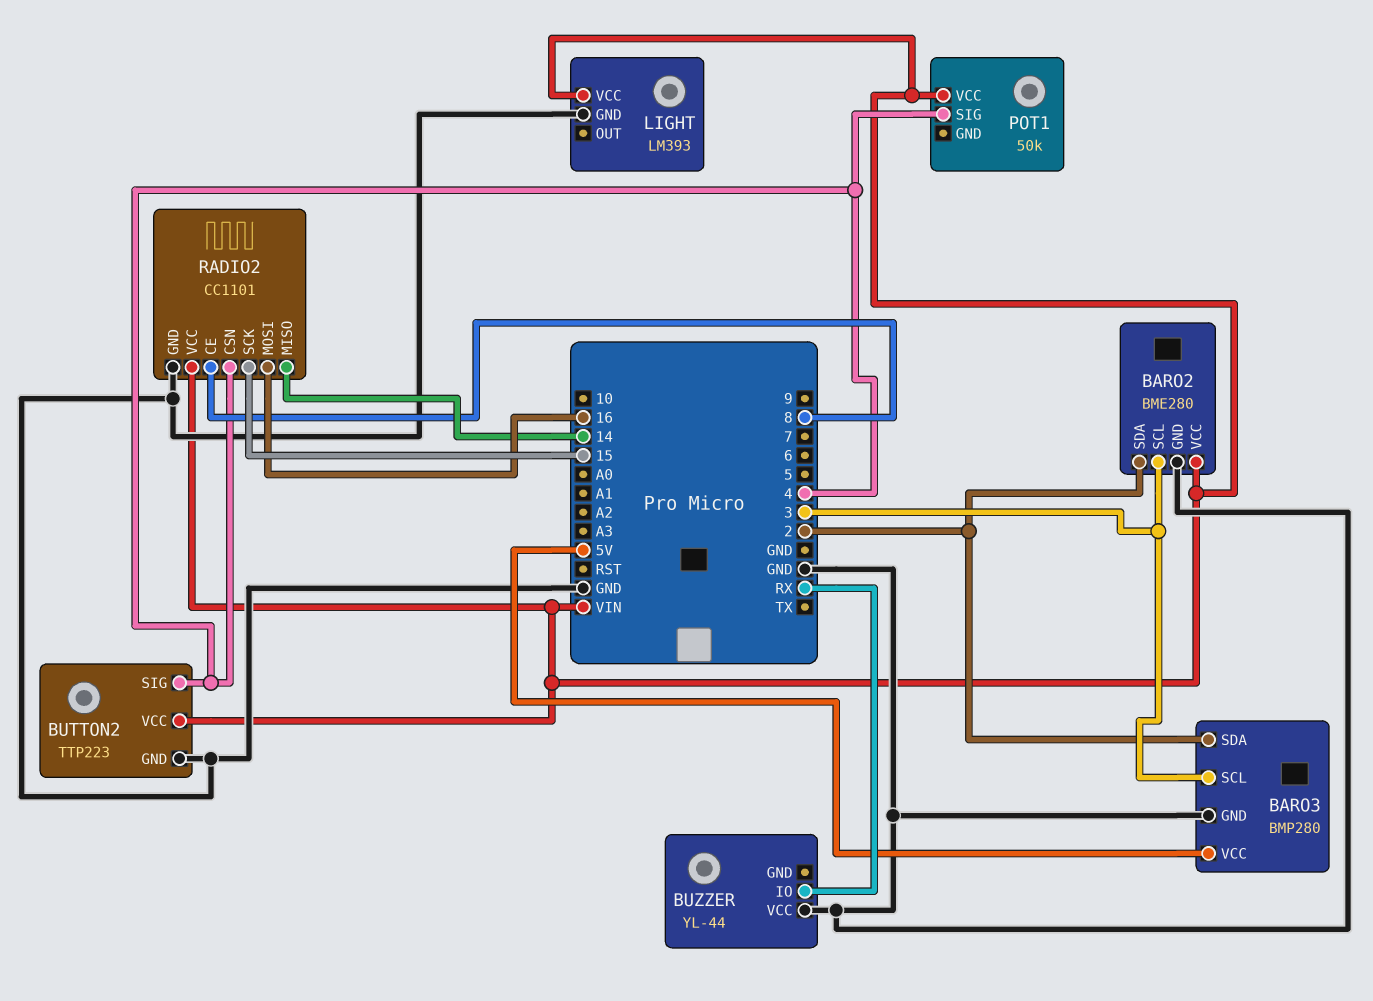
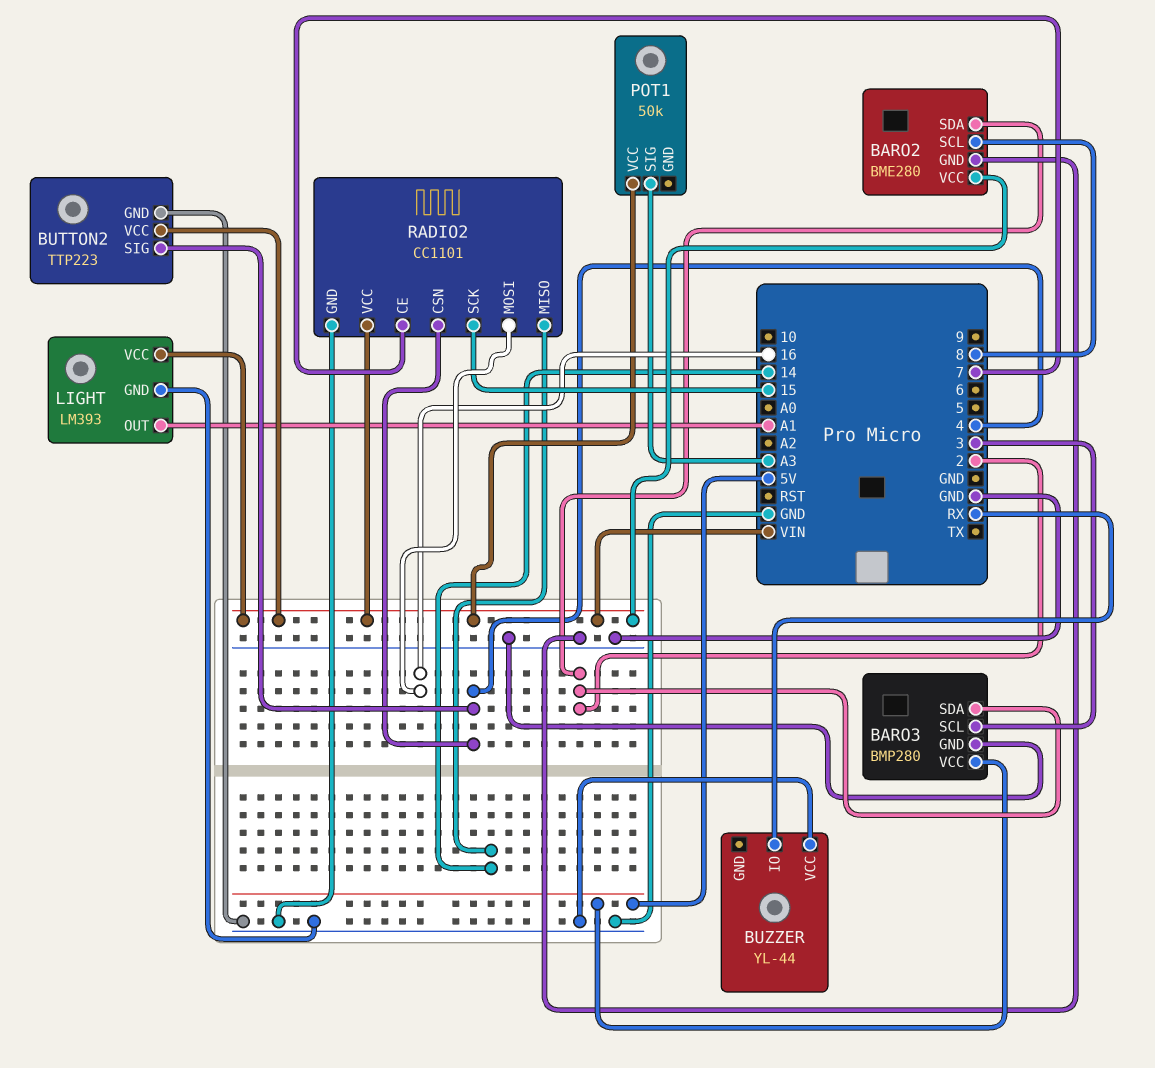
BARO2 pin SCL: 3 -> 8
LIGHT pin OUT: none -> A1
POT1 pin SIG: 4 -> A3
RADIO2 pin CE: 8 -> 7

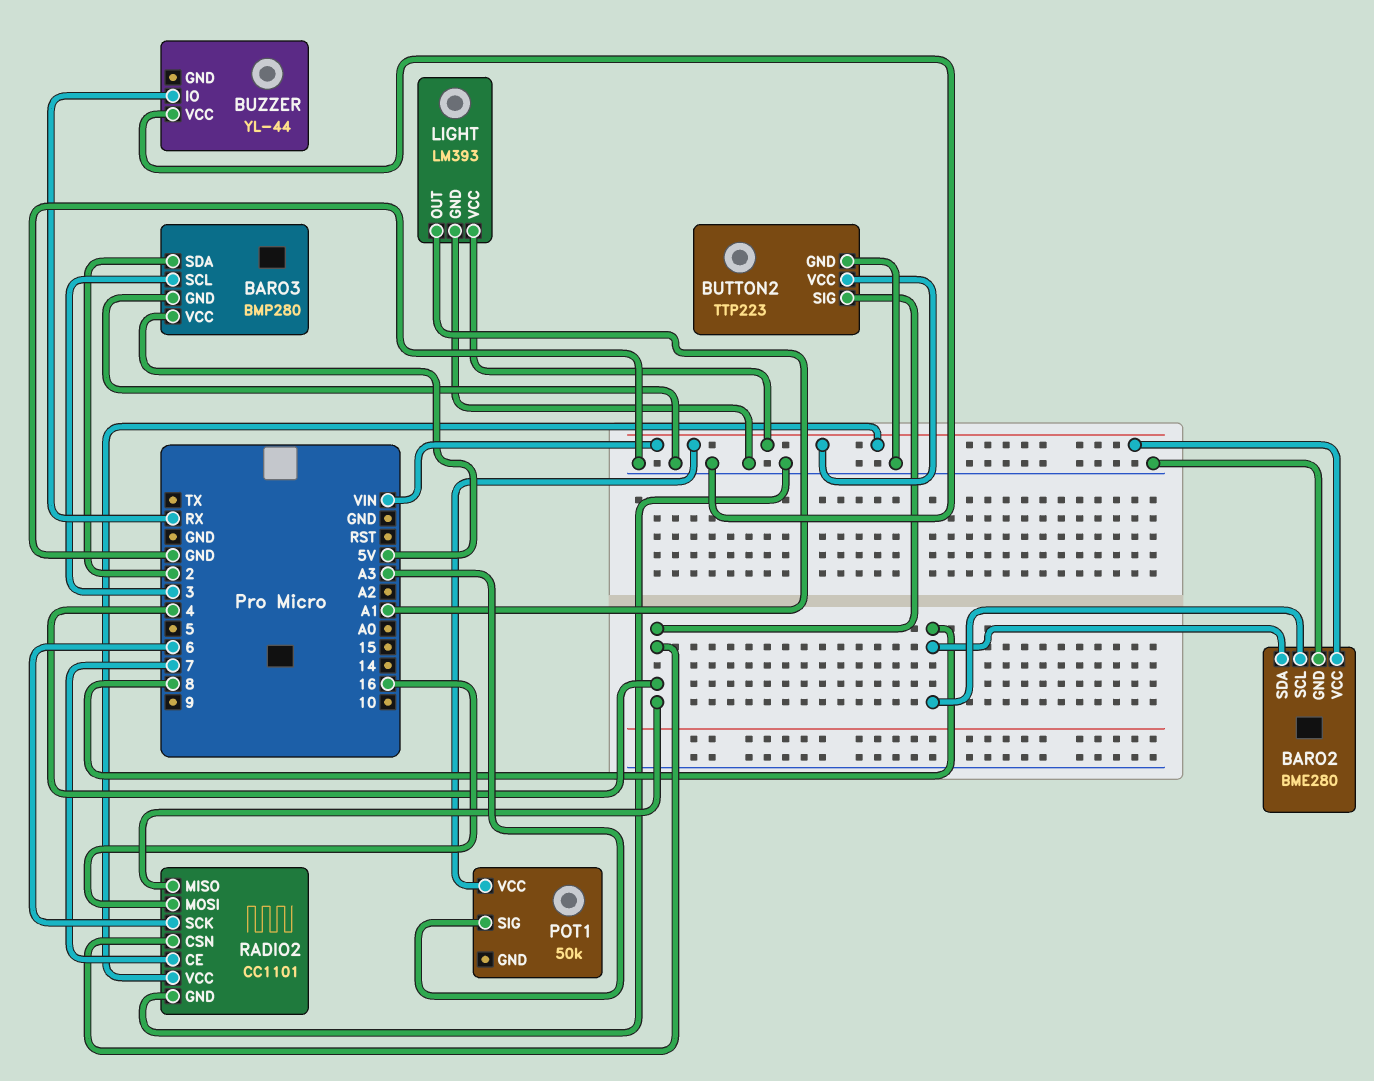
BARO2 pin SDA: 2 -> 8
RADIO2 pin MISO: 14 -> 4
RADIO2 pin SCK: 15 -> 6

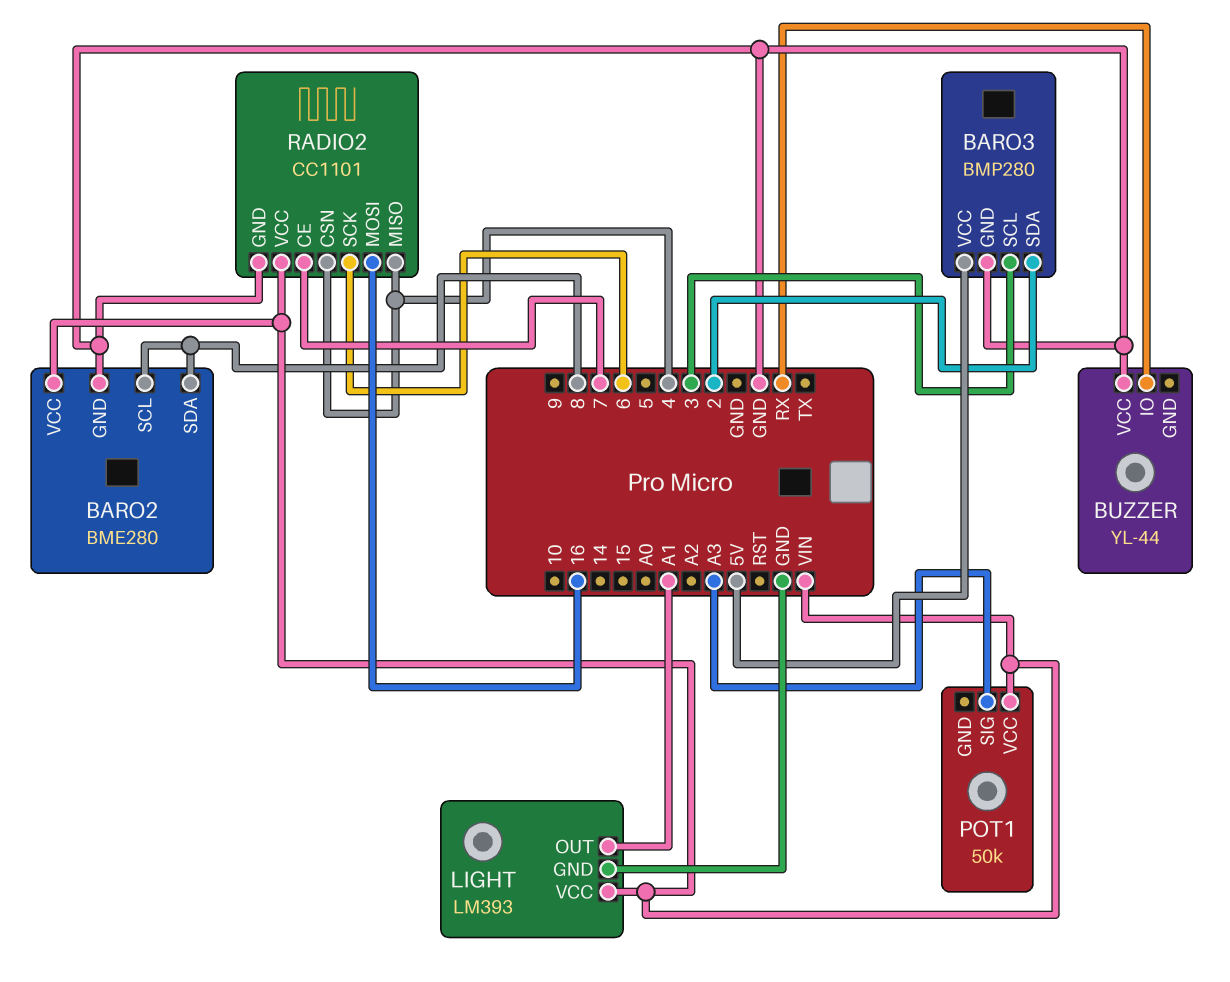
BUTTON2: TTP223 -> none
BUTTON2 pin GND: GND -> none
BUTTON2 pin SIG: 4 -> none
BUTTON2 pin VCC: VIN -> none

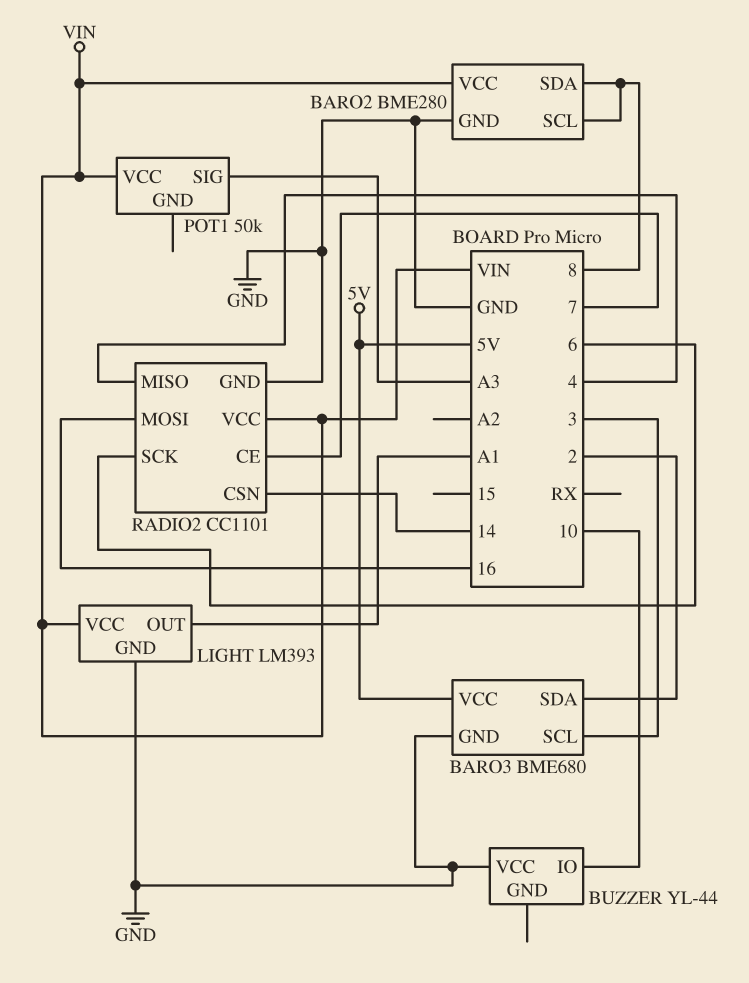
BARO3: BMP280 -> BME680
BUZZER pin IO: RX -> 10
RADIO2 pin CSN: 4 -> 14

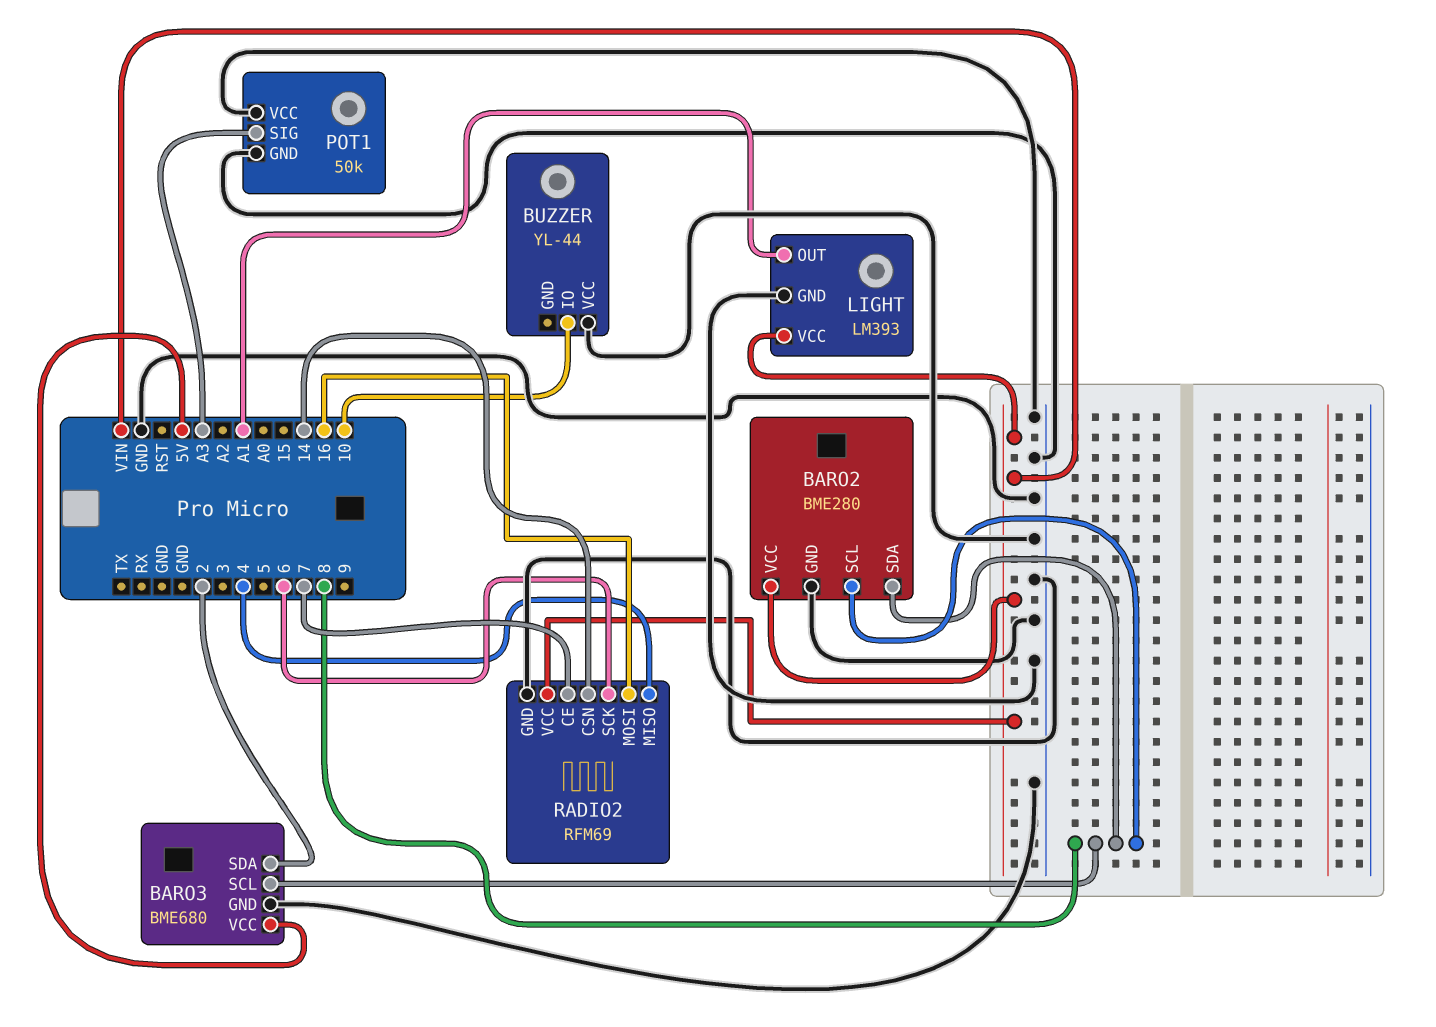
BARO3 pin SCL: 3 -> 8
POT1 pin GND: none -> GND
POT1 pin VCC: VIN -> GND
RADIO2: CC1101 -> RFM69

